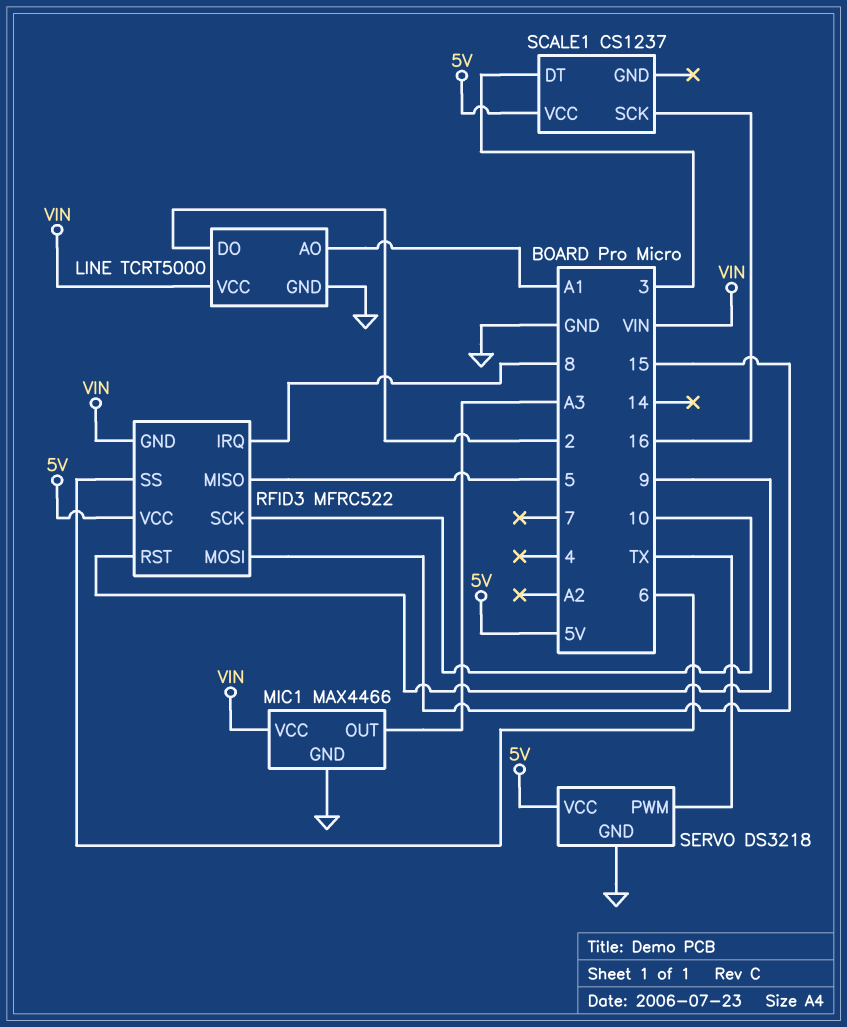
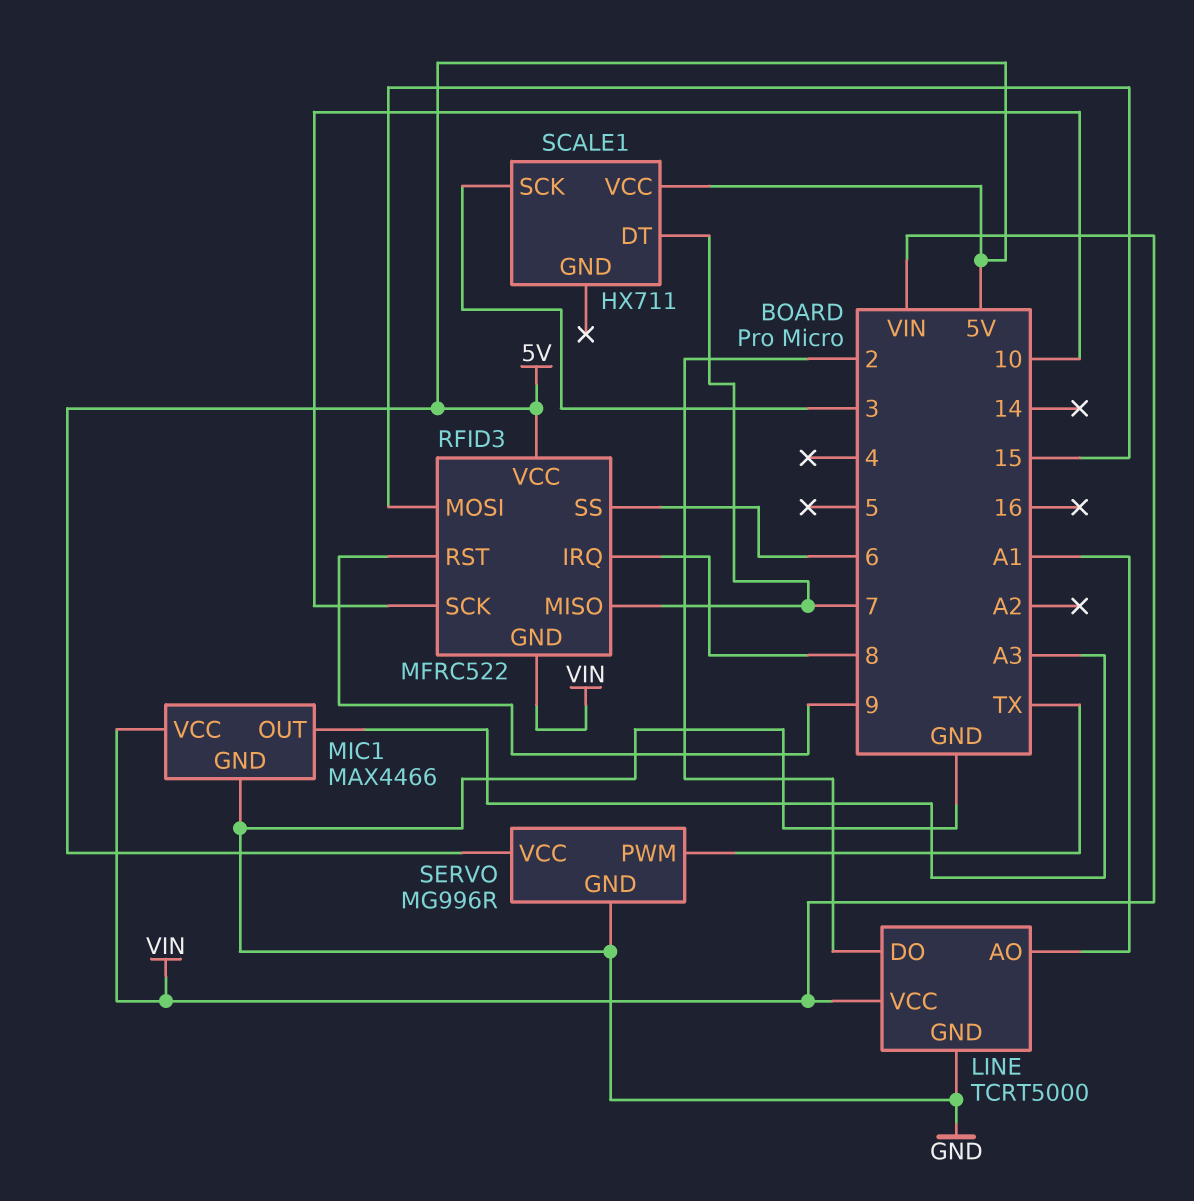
RFID3 pin MISO: 5 -> 7
SCALE1: CS1237 -> HX711
SCALE1 pin DT: 3 -> 7
SCALE1 pin SCK: 16 -> 3
SERVO: DS3218 -> MG996R

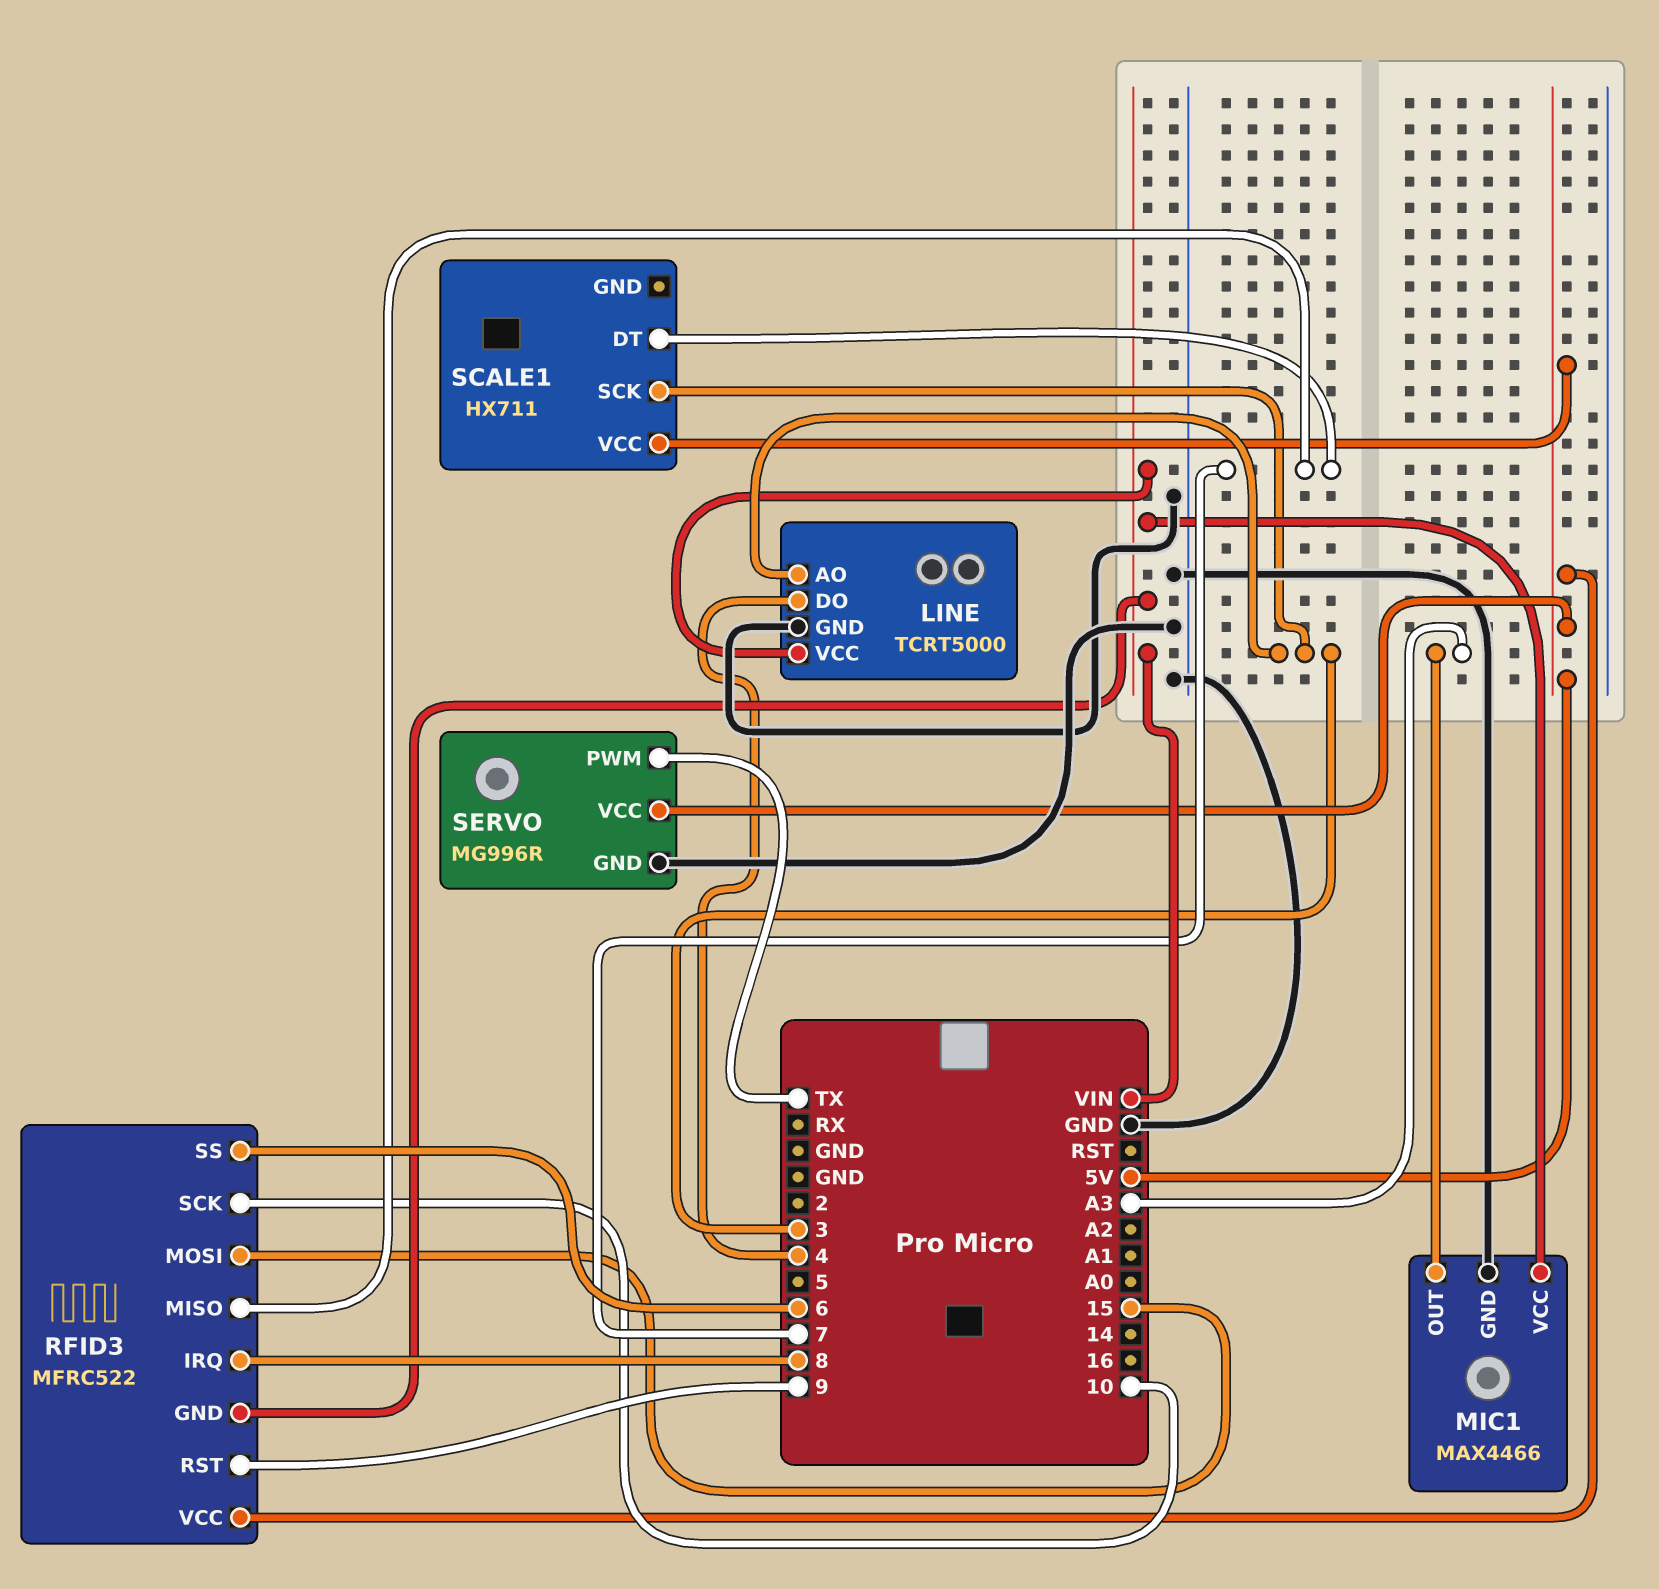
LINE pin AO: A1 -> 3
LINE pin DO: 2 -> 4

